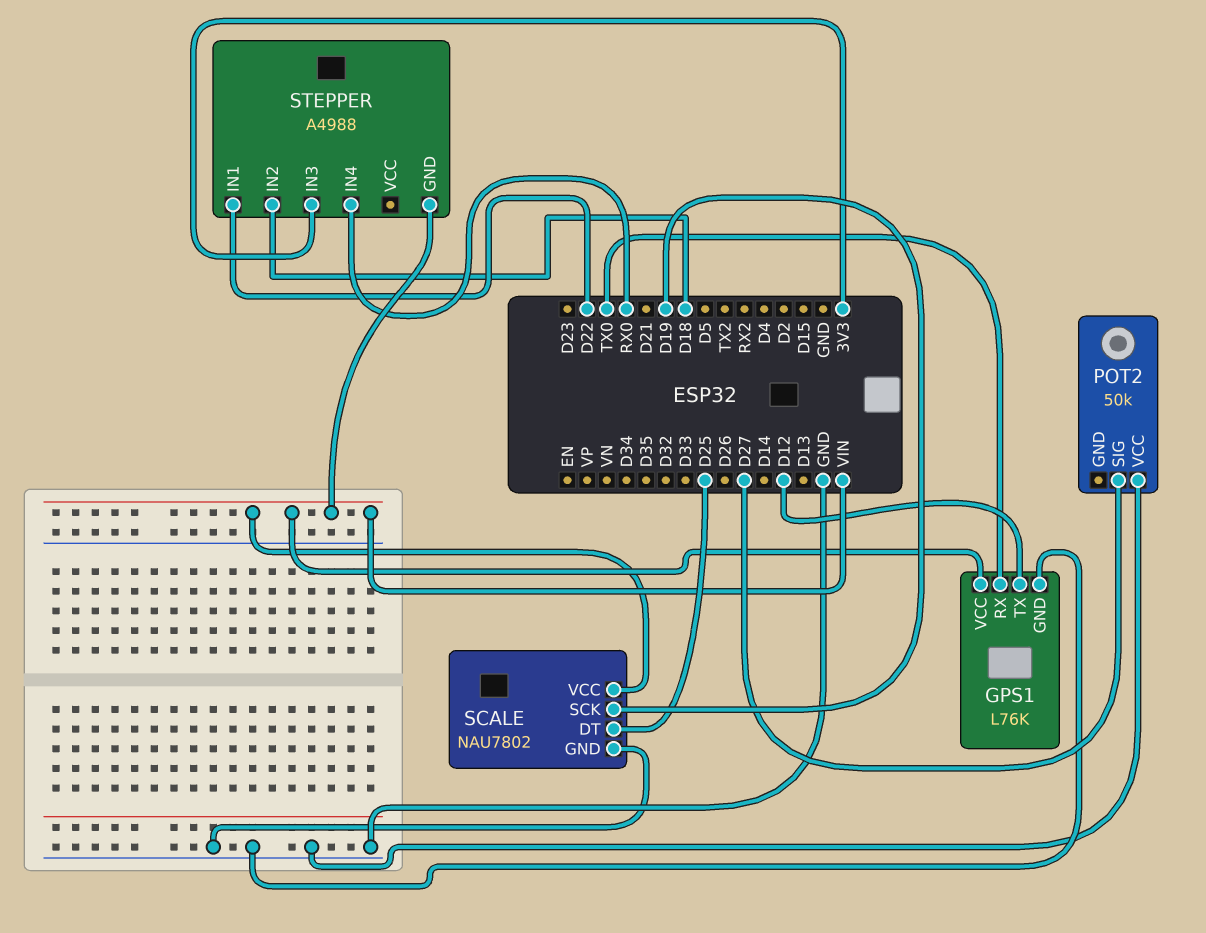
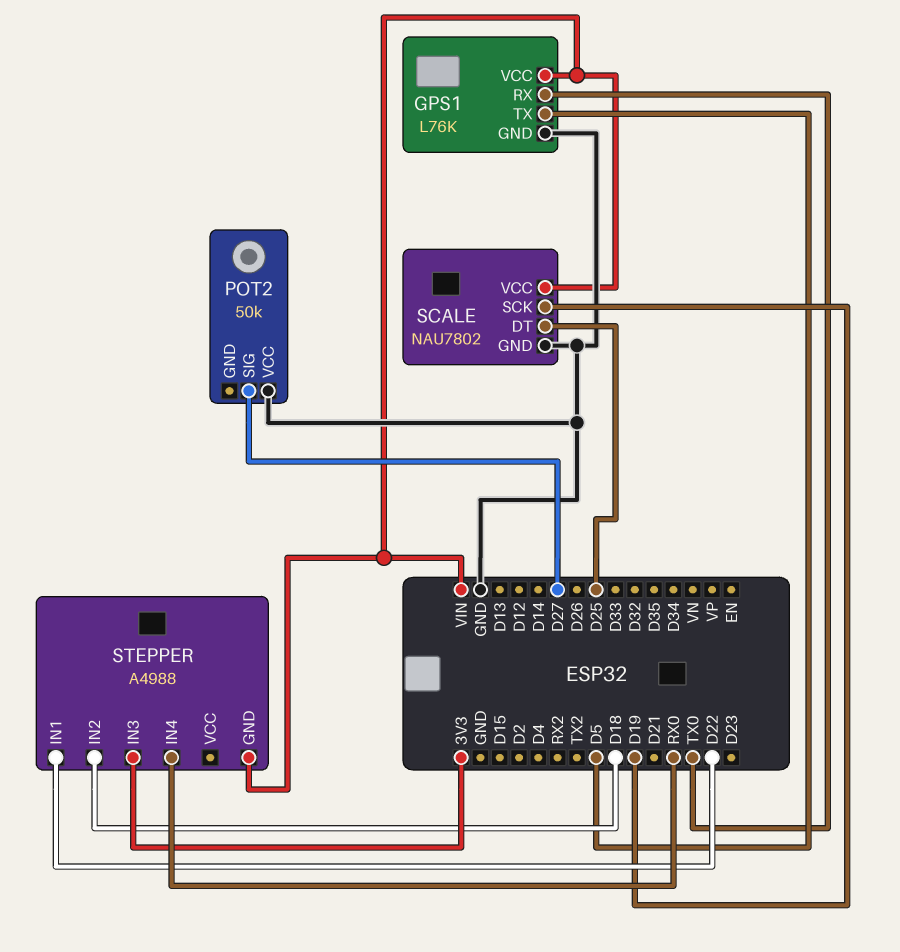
GPS1 pin TX: D12 -> D5

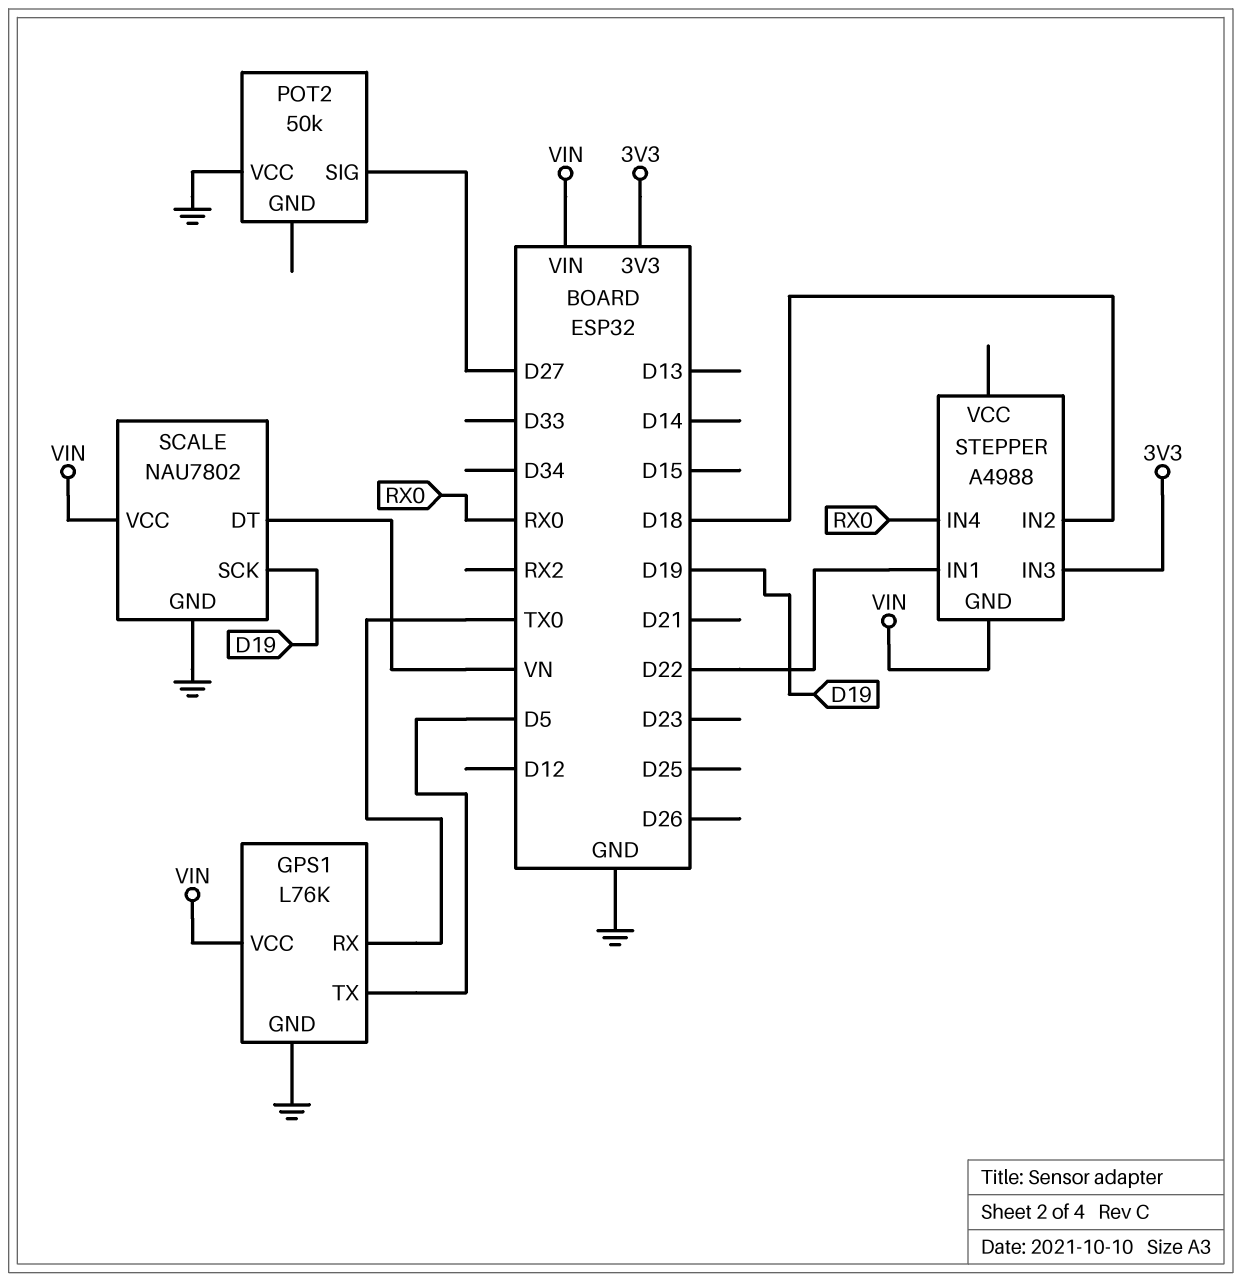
SCALE pin DT: D25 -> VN

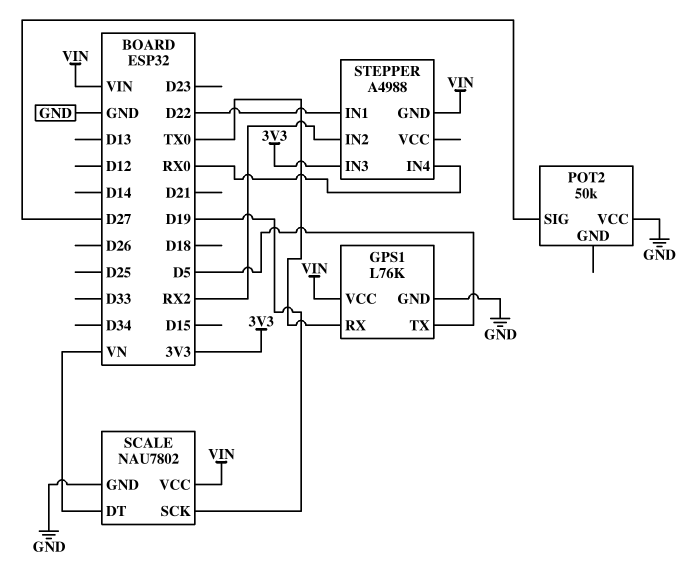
STEPPER pin IN2: D18 -> RX2

